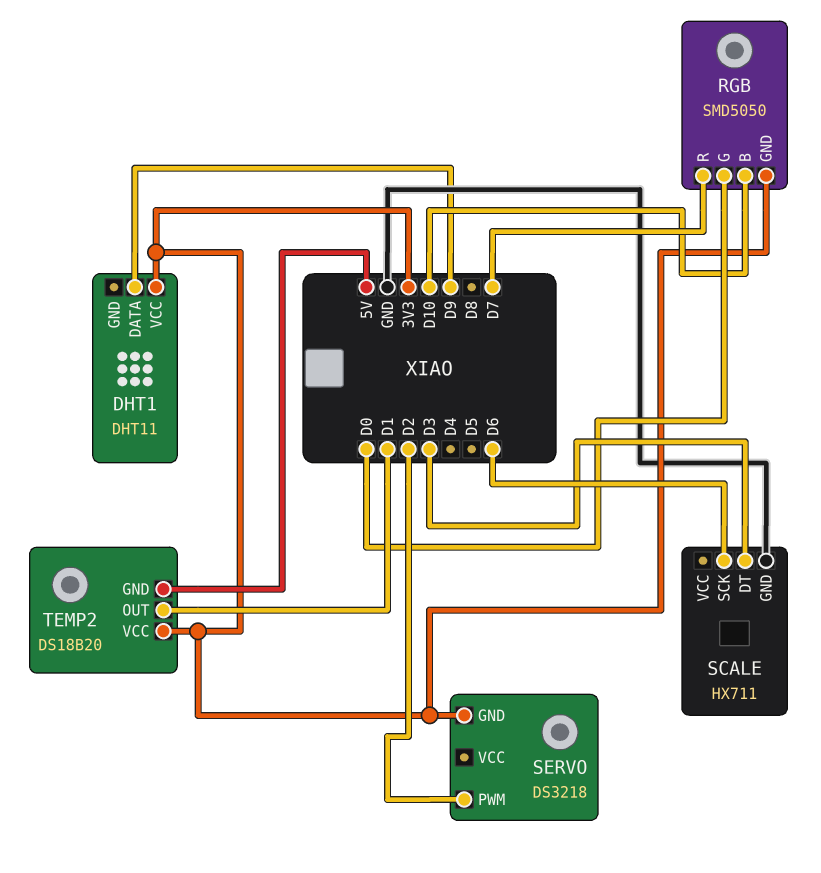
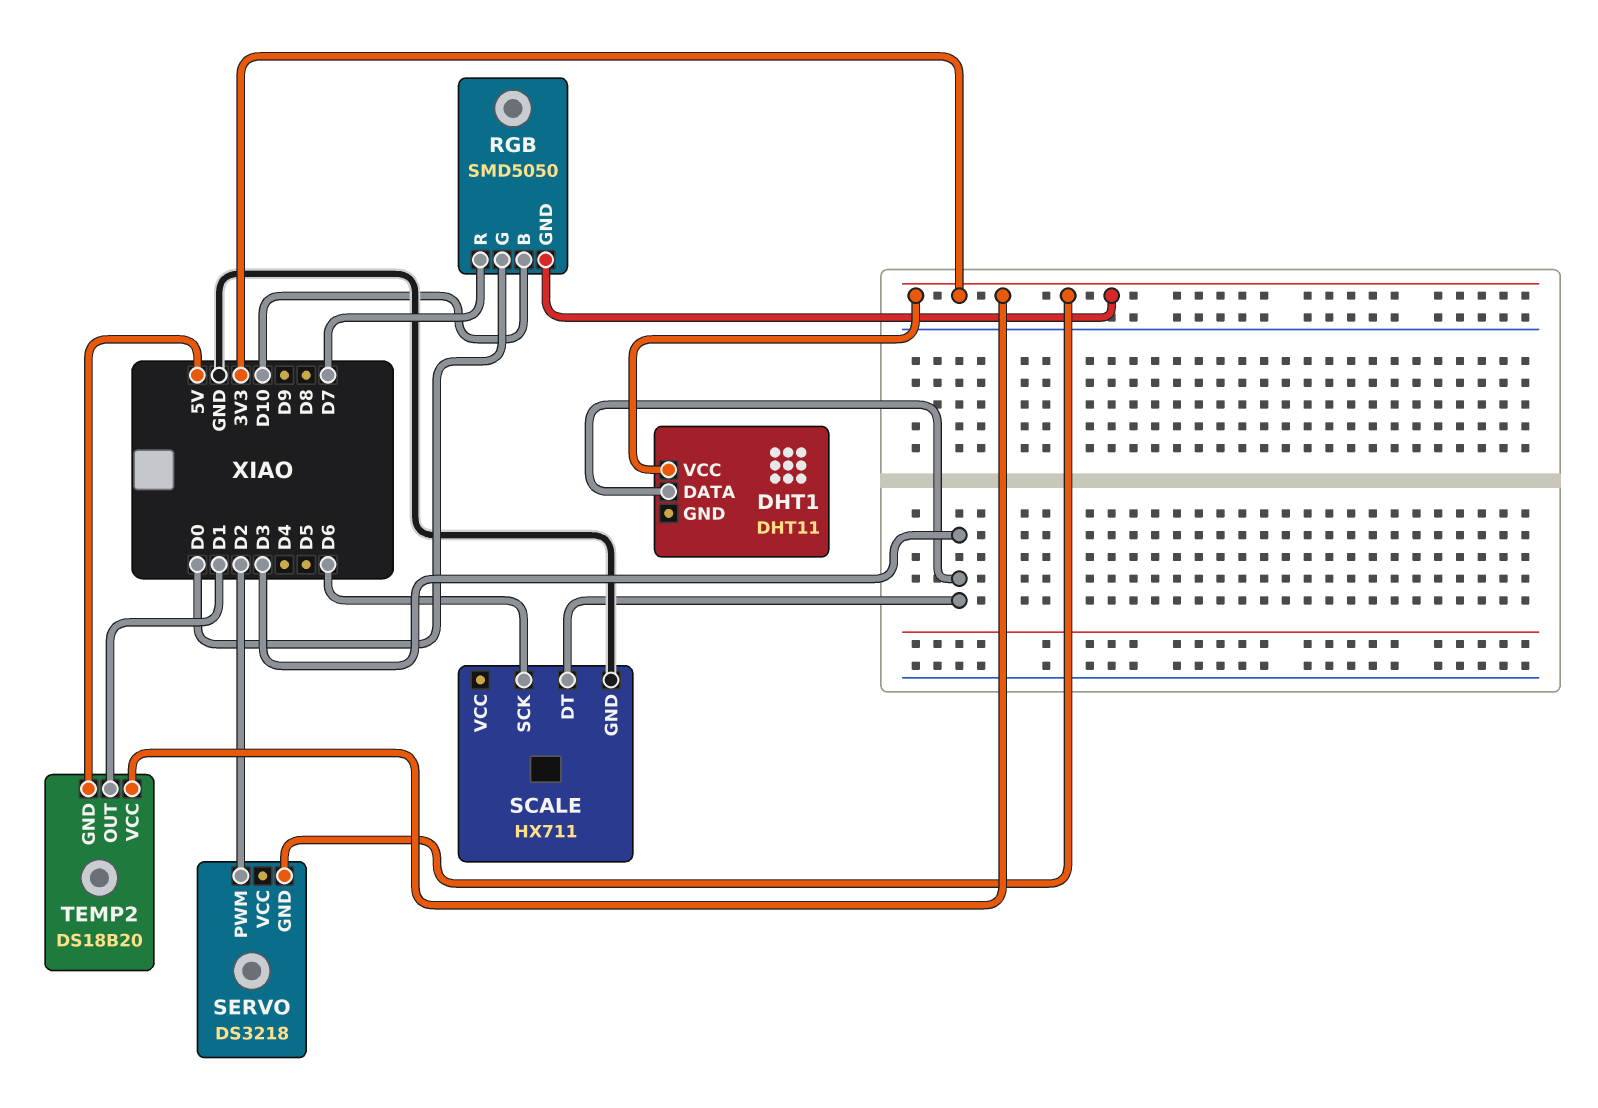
DHT1 pin DATA: D9 -> D3

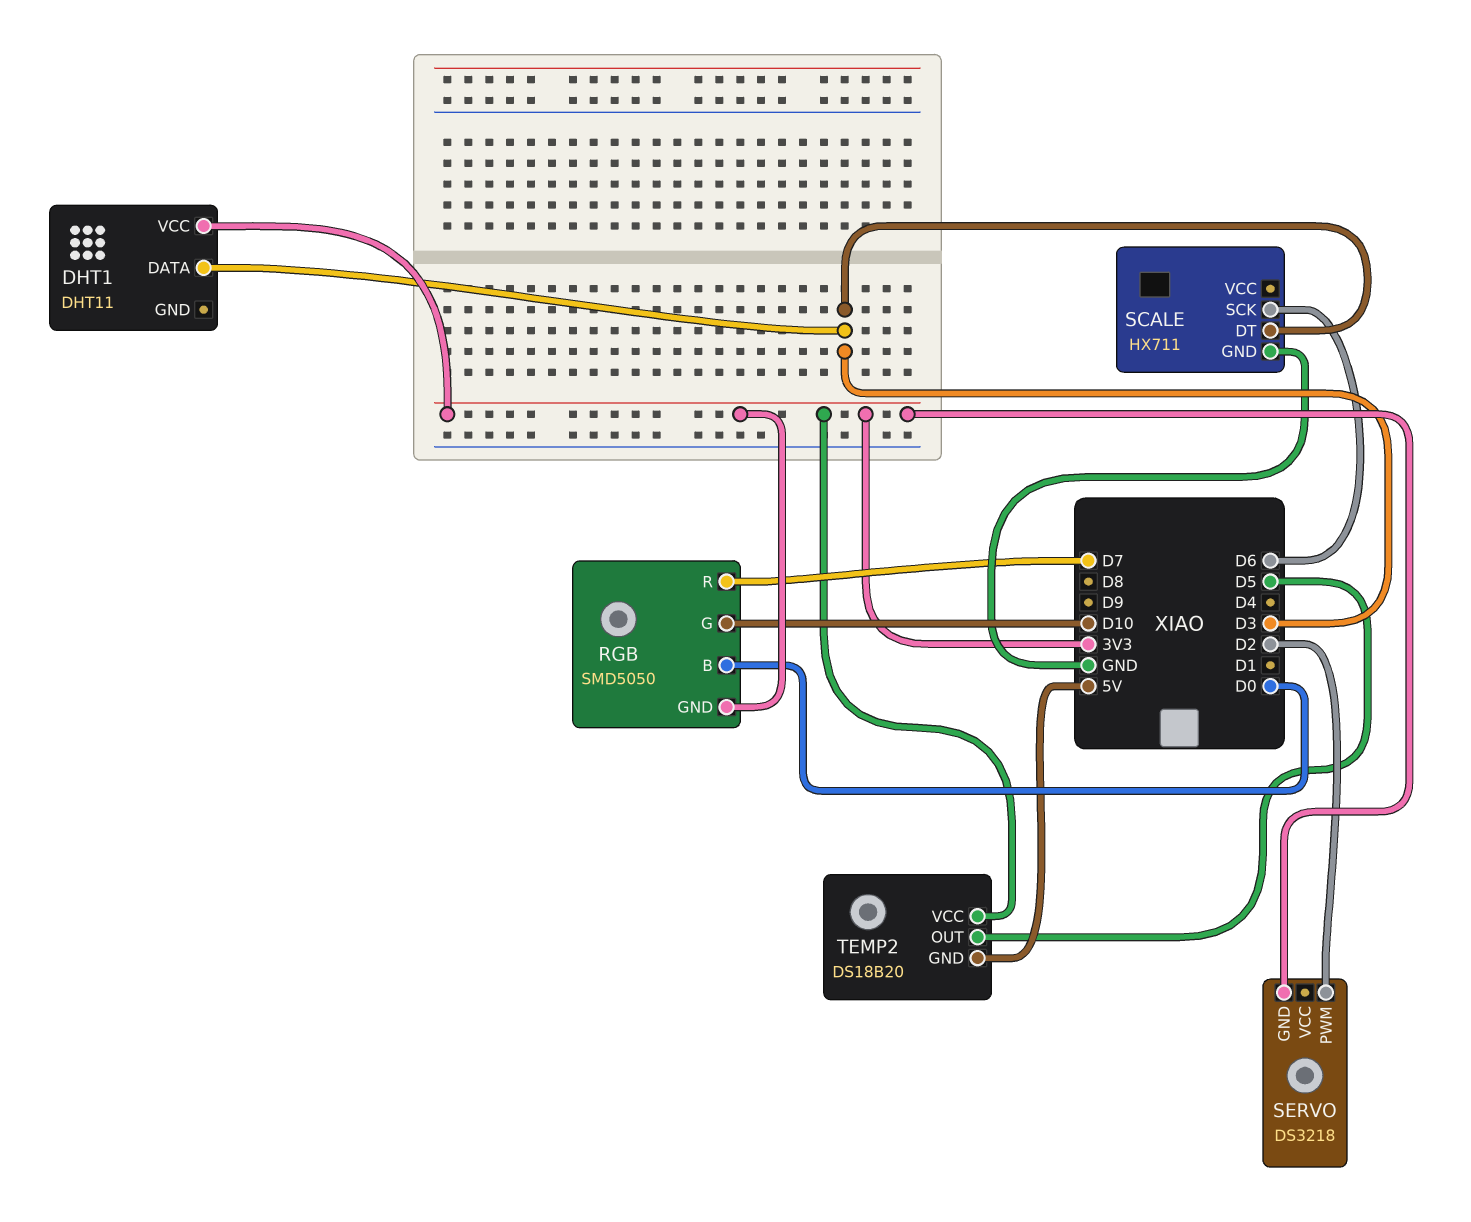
RGB pin B: D10 -> D0
RGB pin G: D0 -> D10
TEMP2 pin OUT: D1 -> D5

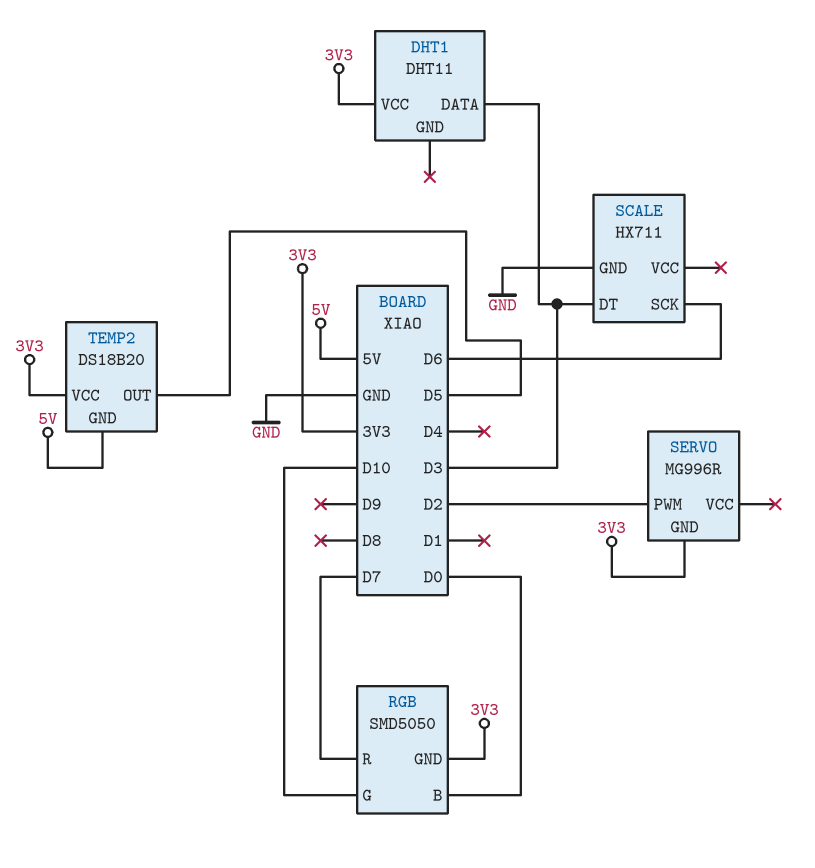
SERVO: DS3218 -> MG996R

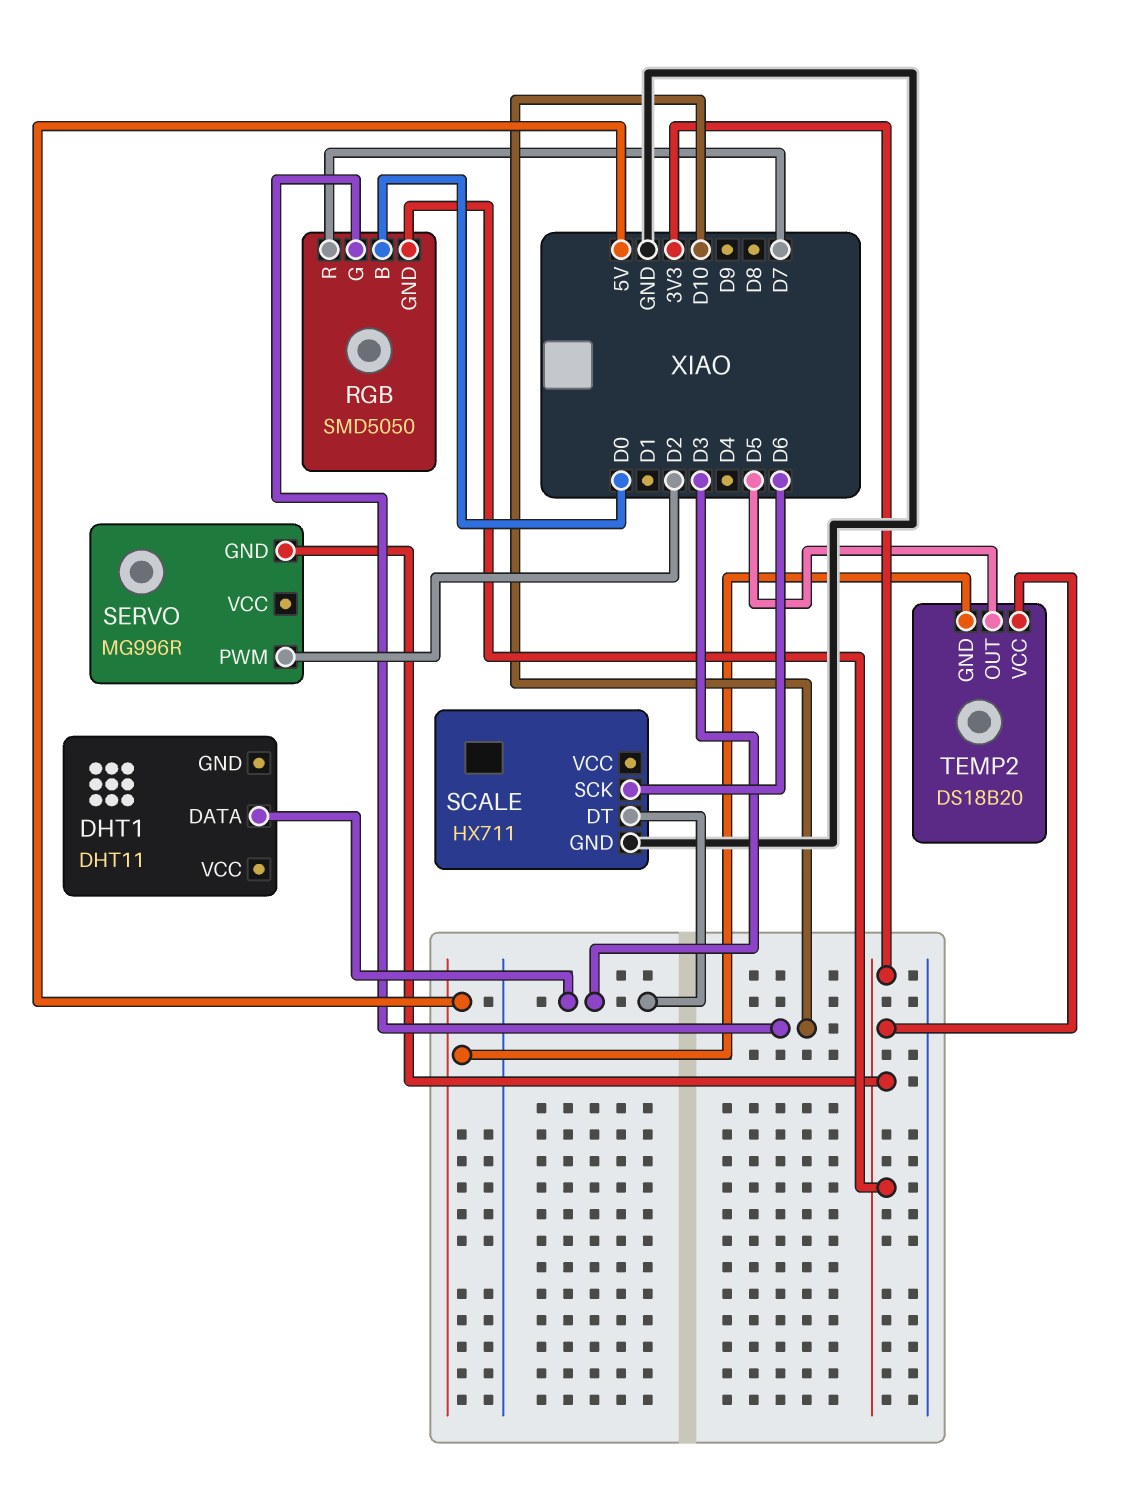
DHT1 pin VCC: 3V3 -> none

